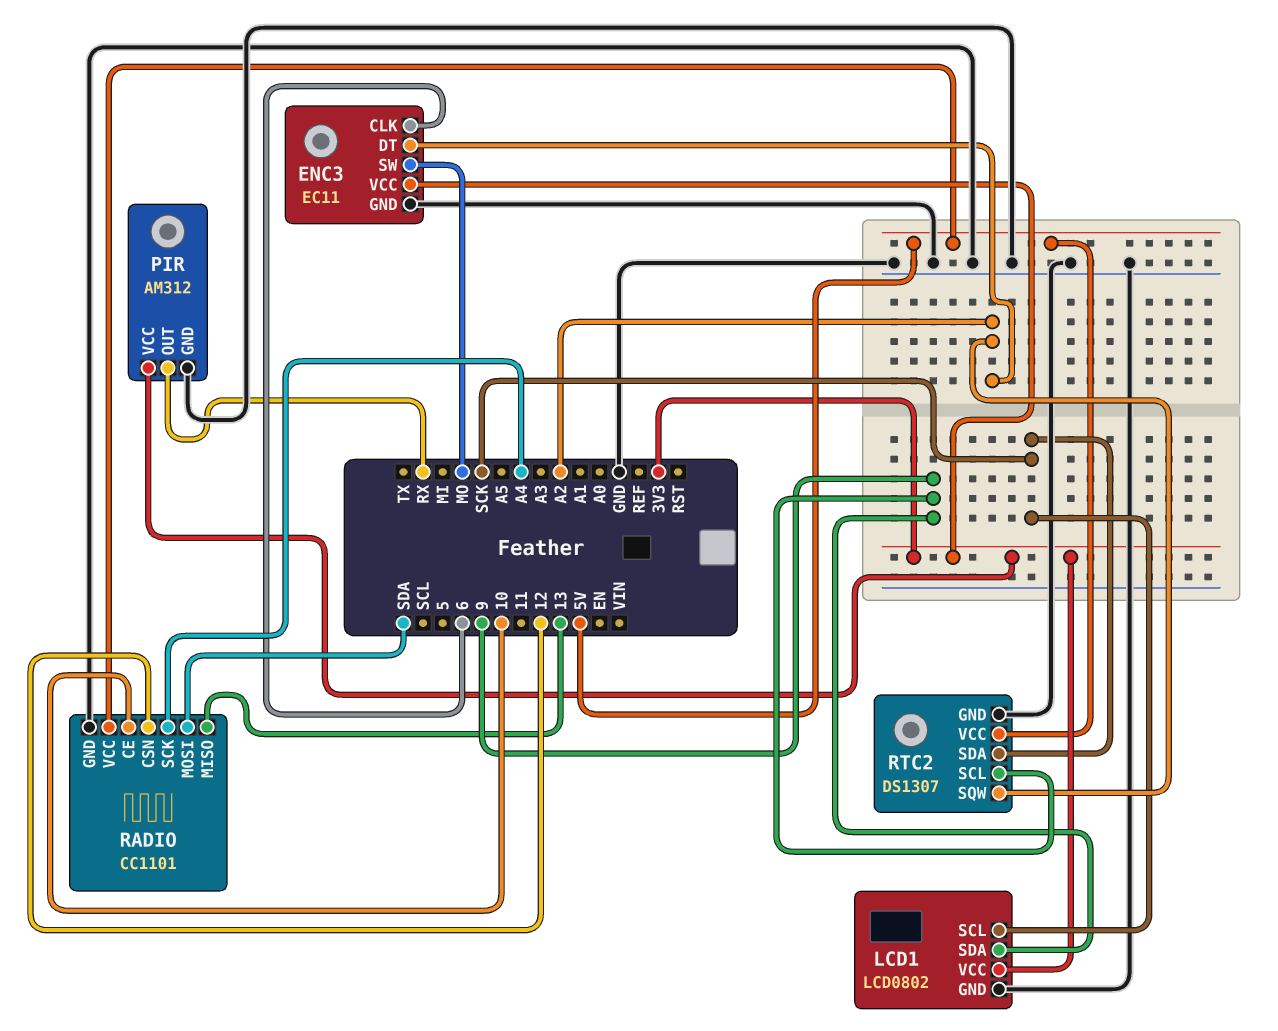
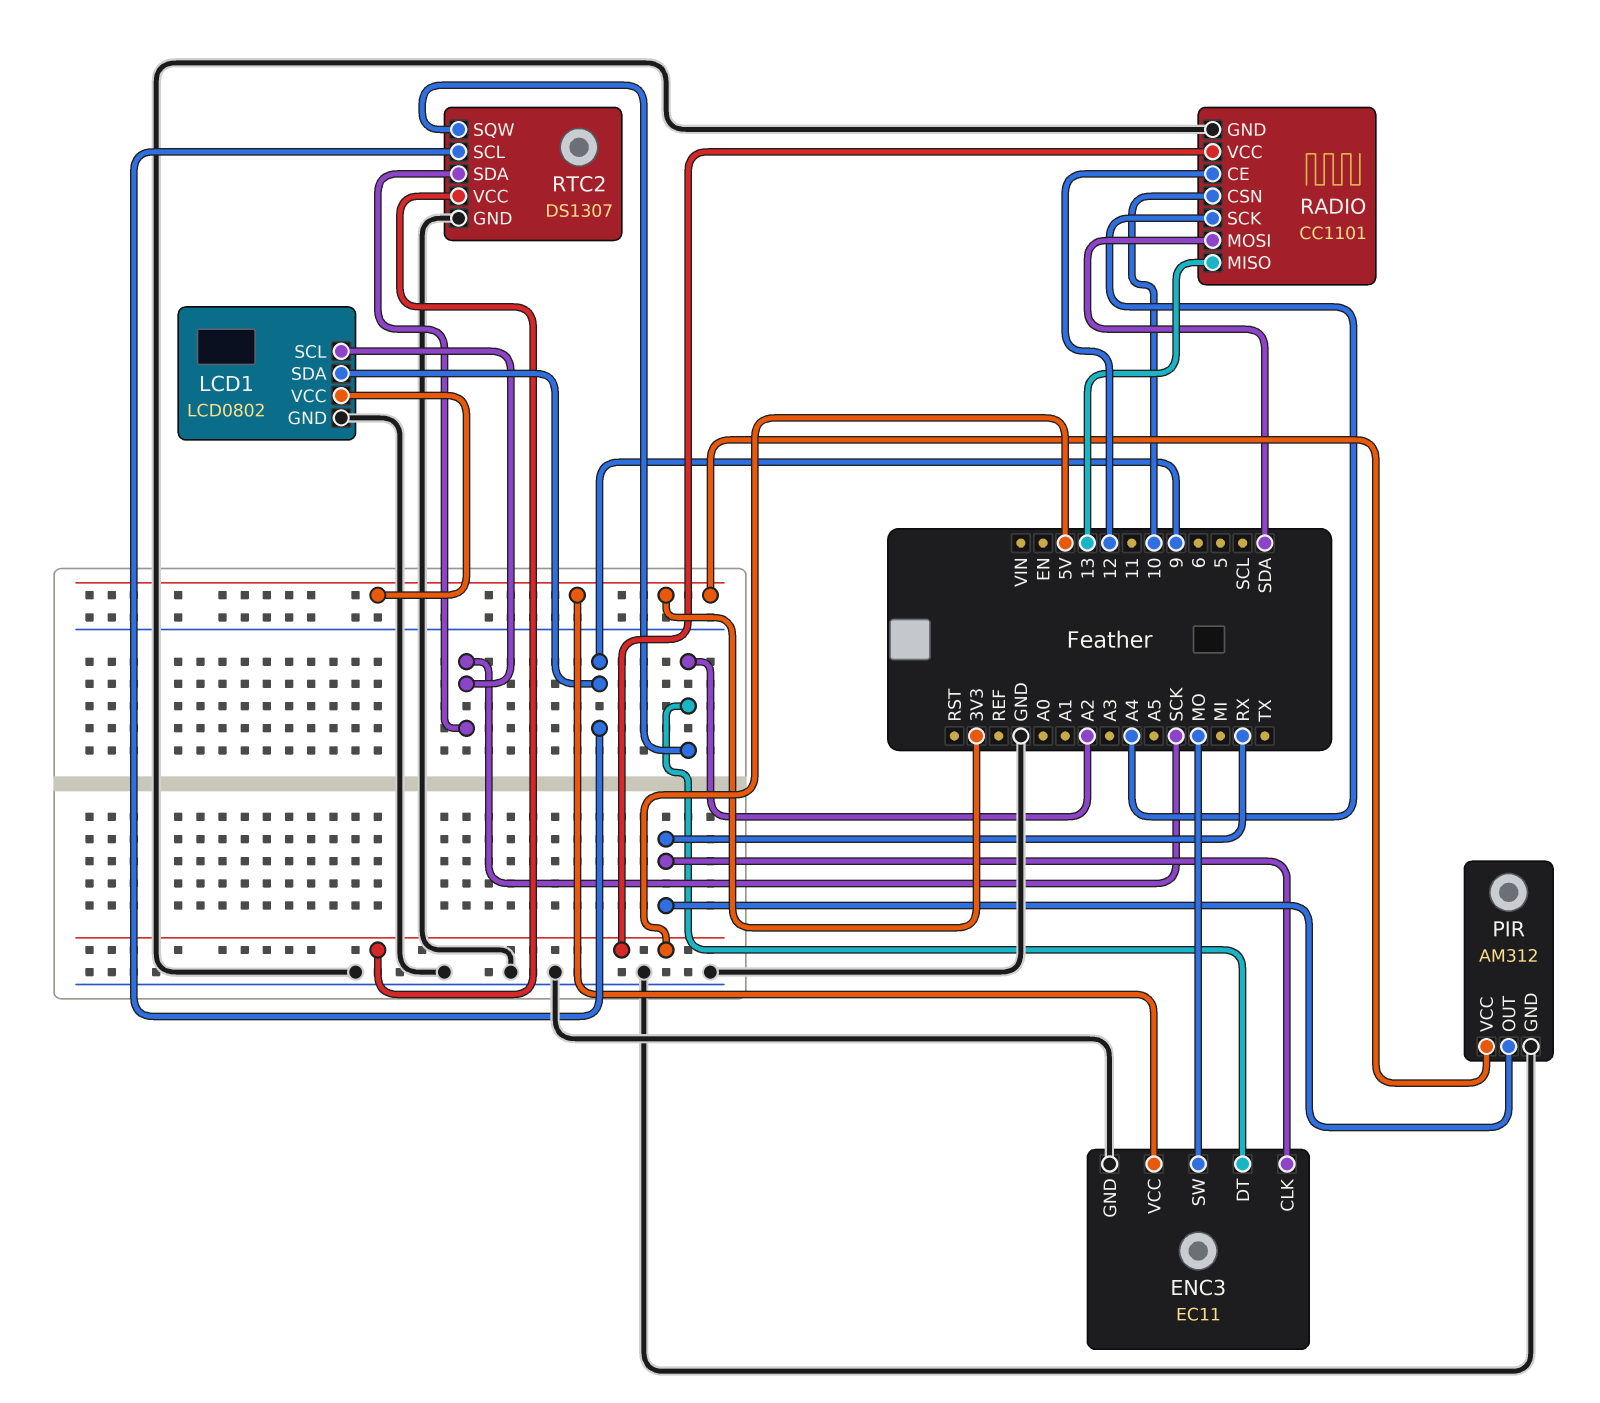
ENC3 pin CLK: 6 -> RX
RADIO pin CE: 10 -> 12
RADIO pin CSN: 12 -> 10

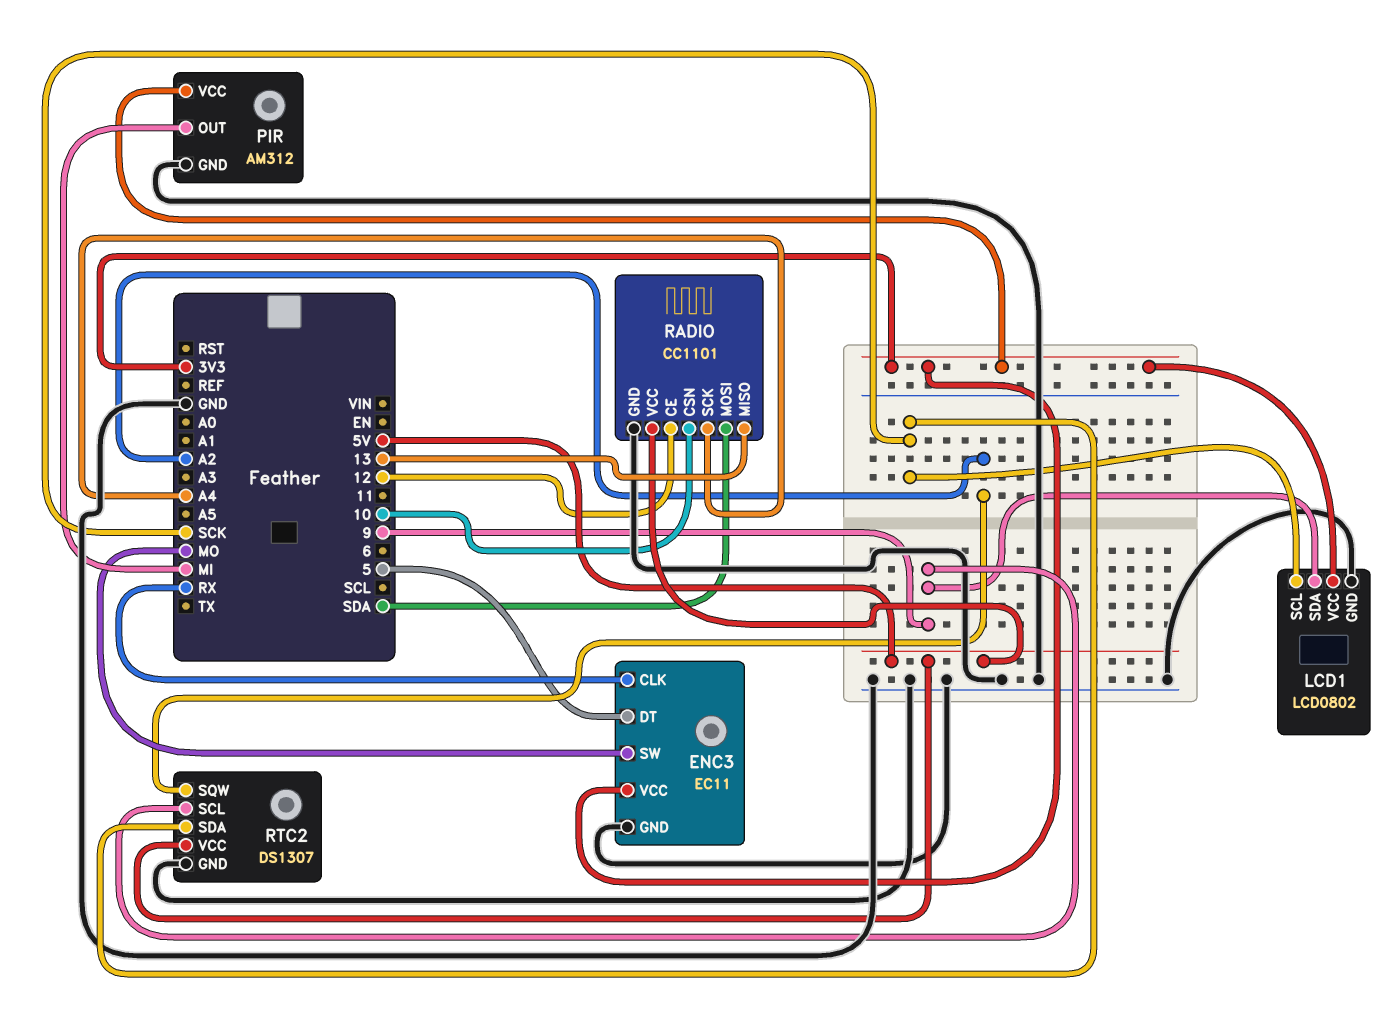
ENC3 pin DT: A2 -> 5
PIR pin OUT: RX -> MI

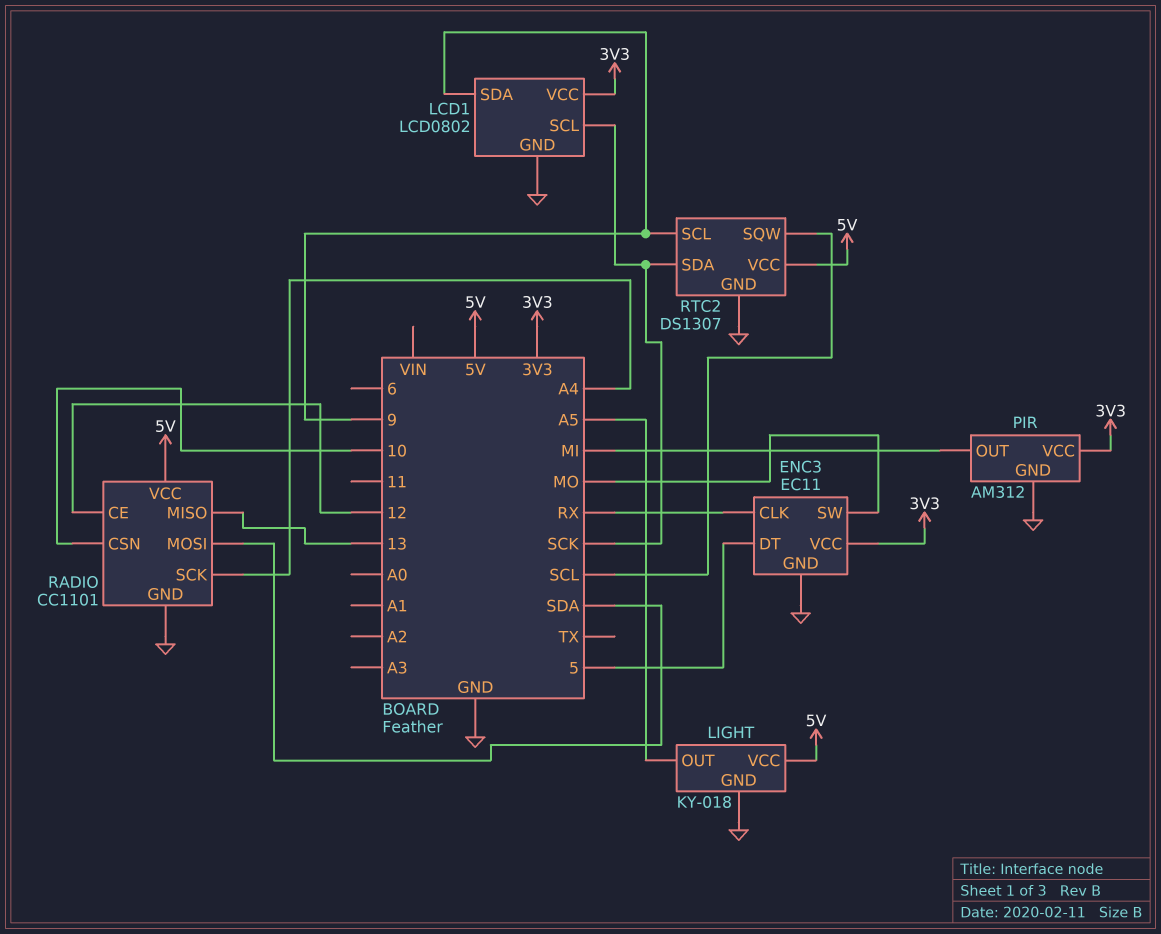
LIGHT: none -> KY-018
LIGHT pin GND: none -> GND
LIGHT pin OUT: none -> A5
LIGHT pin VCC: none -> 5V
RTC2 pin SQW: A2 -> SCL

